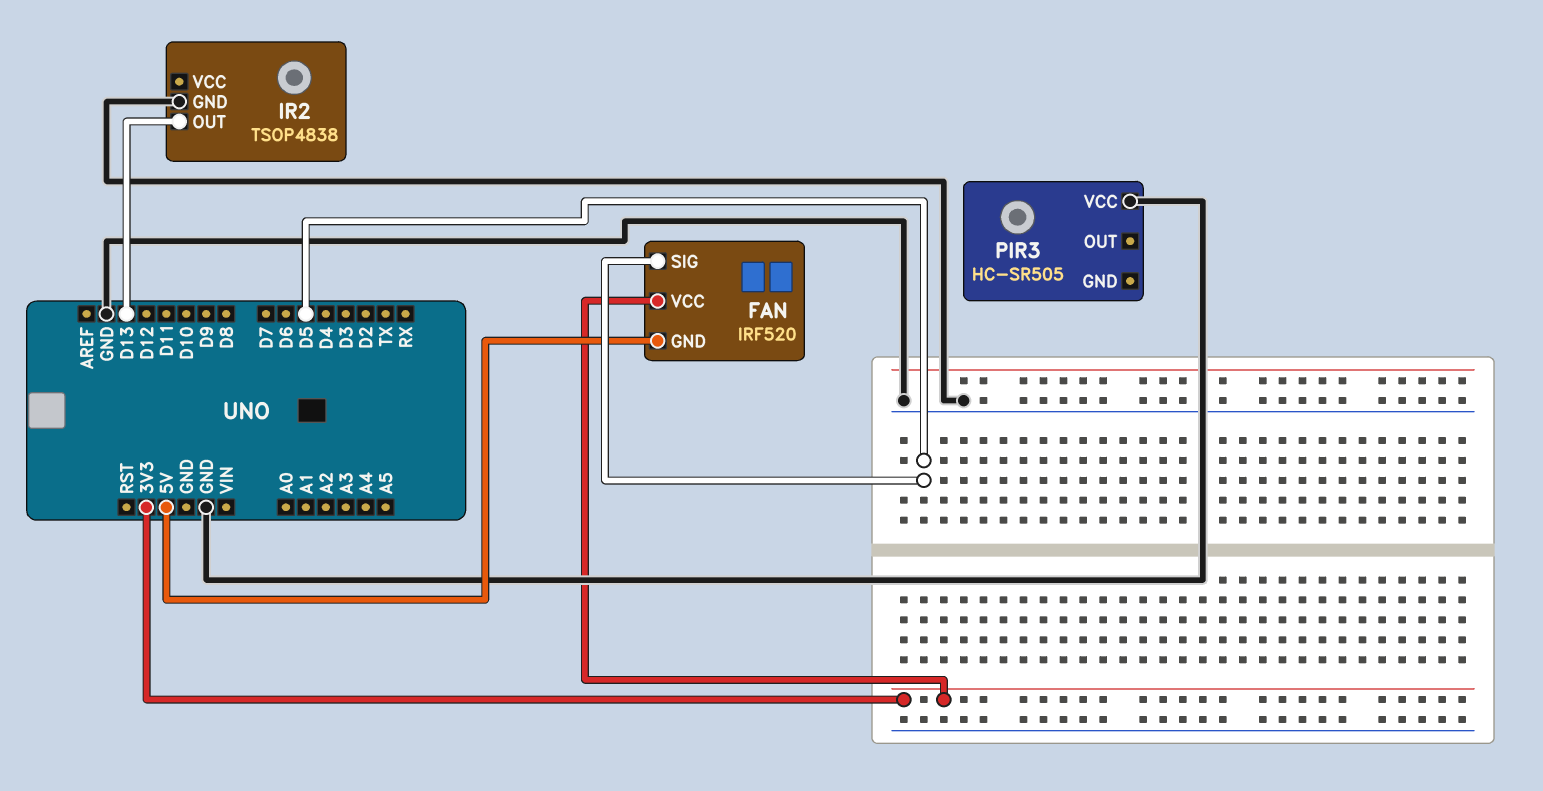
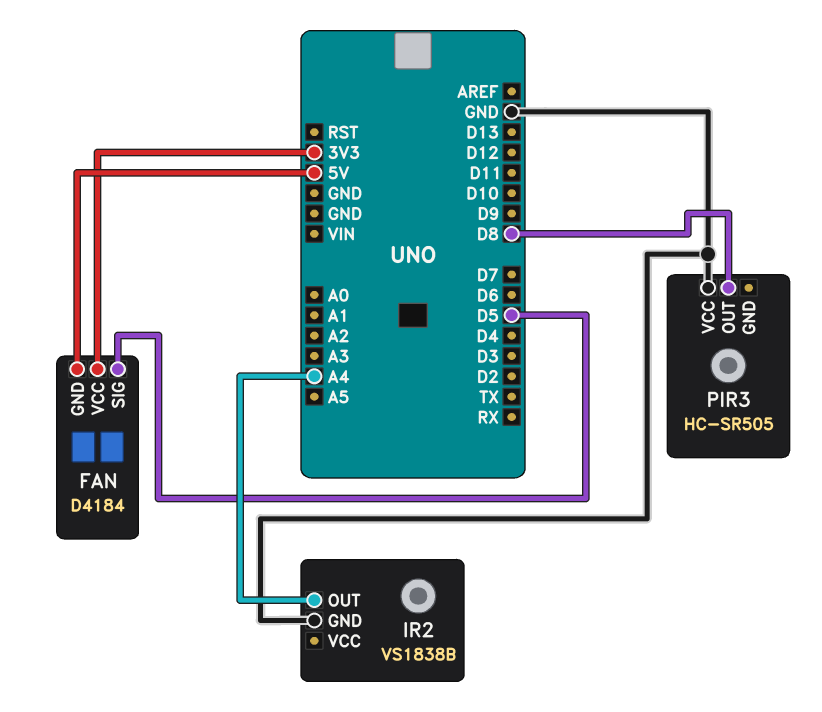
FAN: IRF520 -> D4184
IR2: TSOP4838 -> VS1838B
IR2 pin OUT: D13 -> A4
PIR3 pin OUT: none -> D8

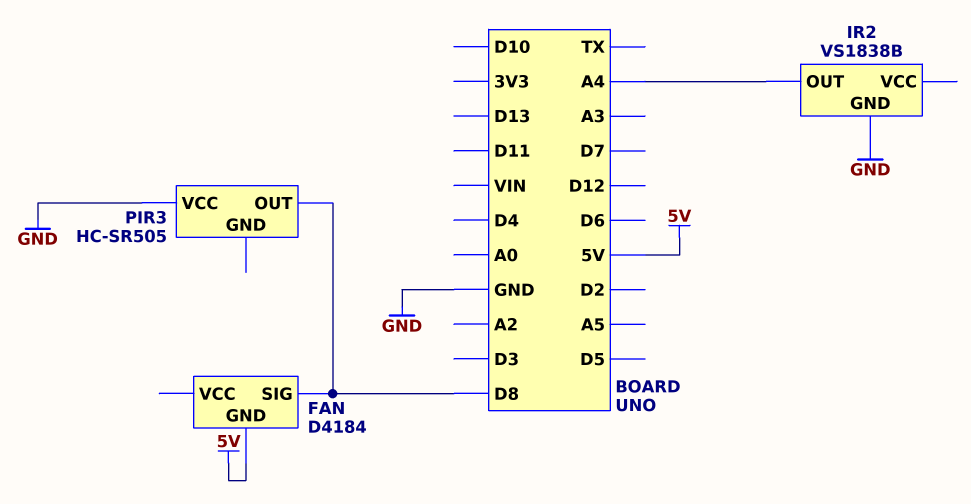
FAN pin SIG: D5 -> D8
FAN pin VCC: 3V3 -> none

